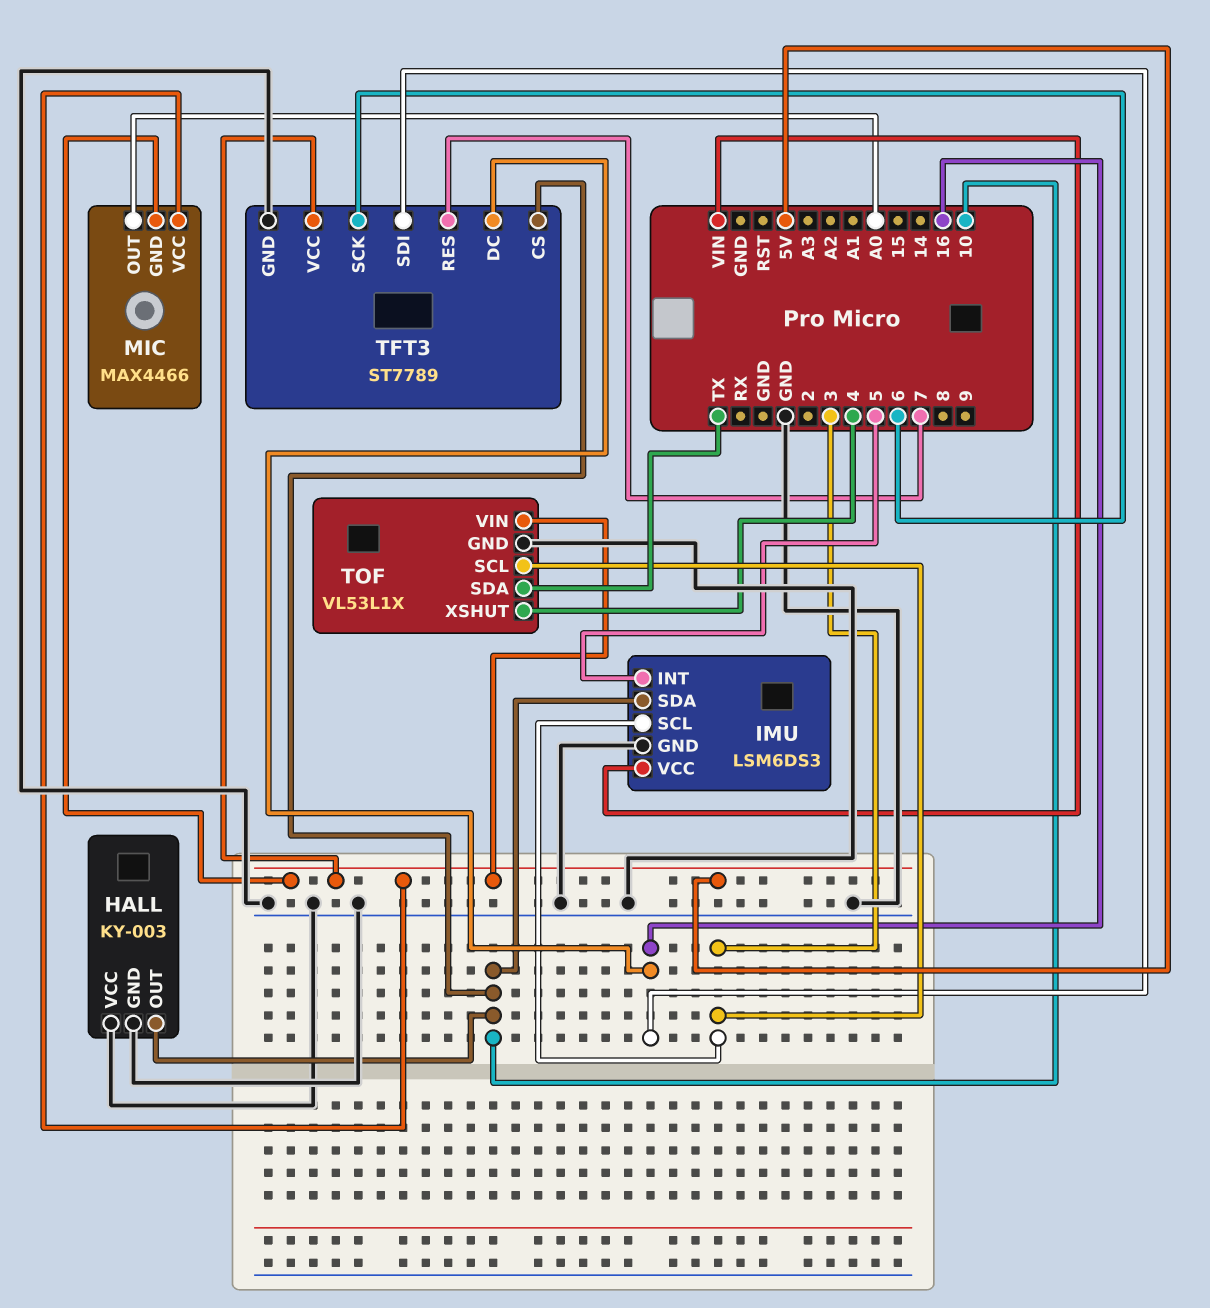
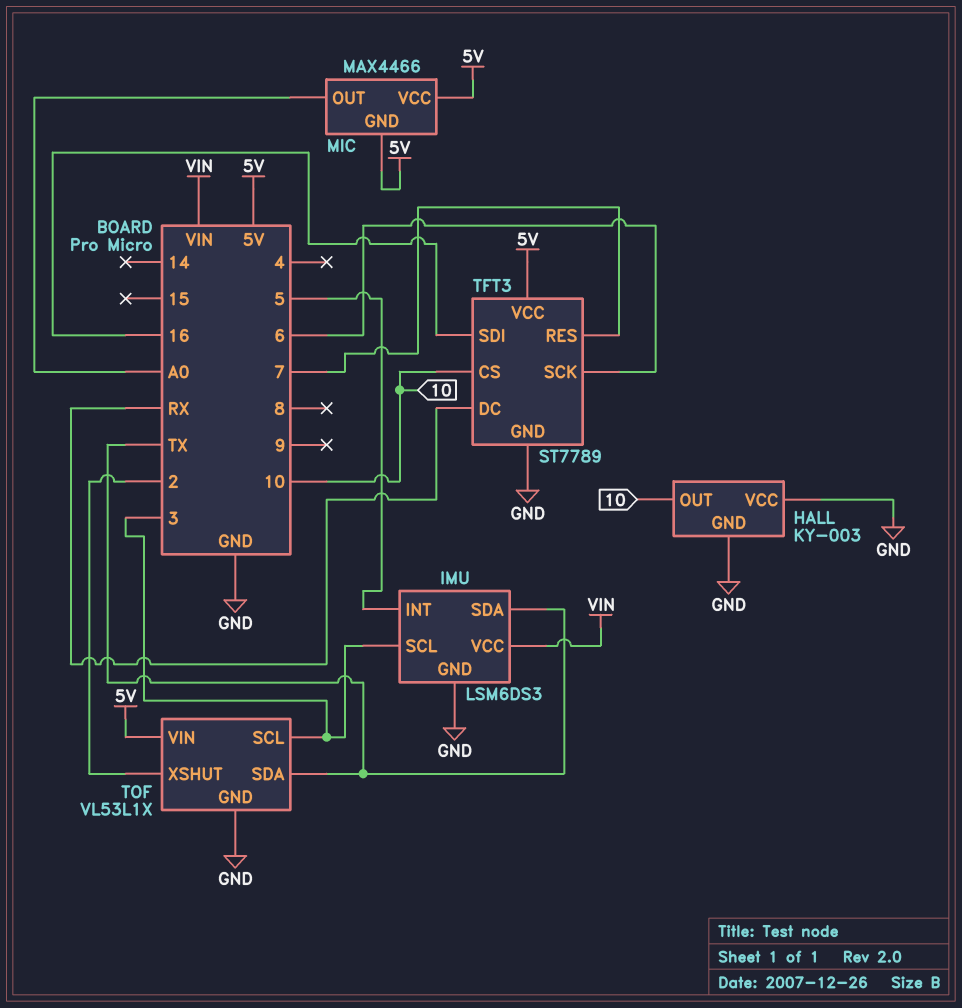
IMU pin SDA: 10 -> TX
TFT3 pin DC: 16 -> RX
TOF pin XSHUT: 4 -> 2

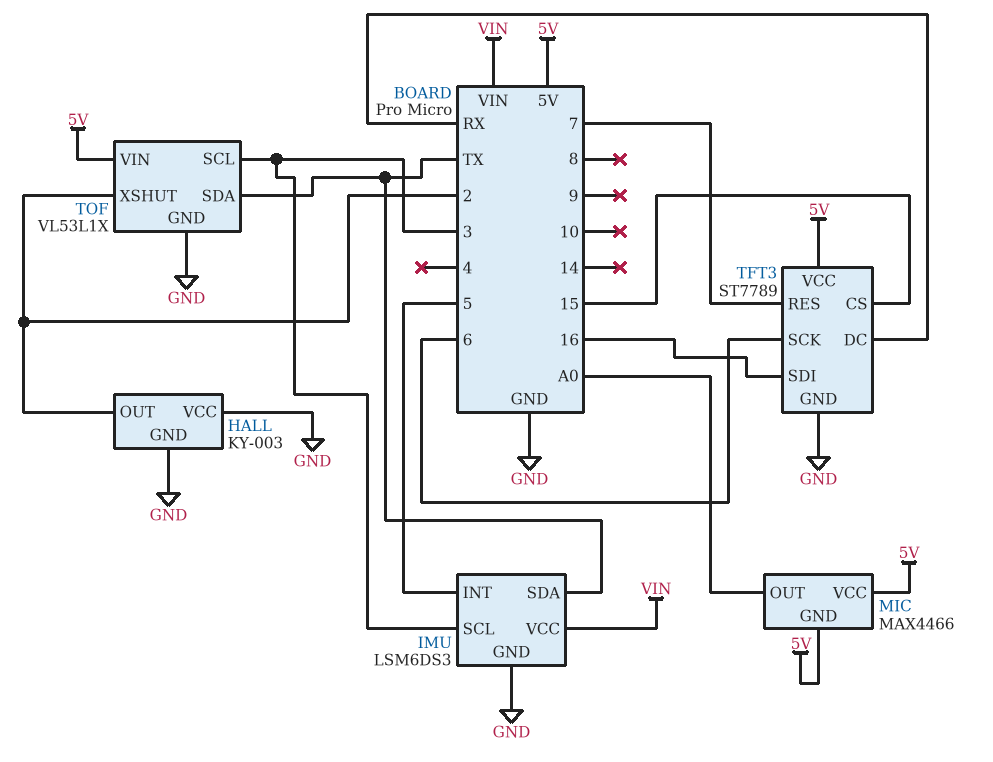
HALL pin OUT: 10 -> 2
TFT3 pin CS: 10 -> 15

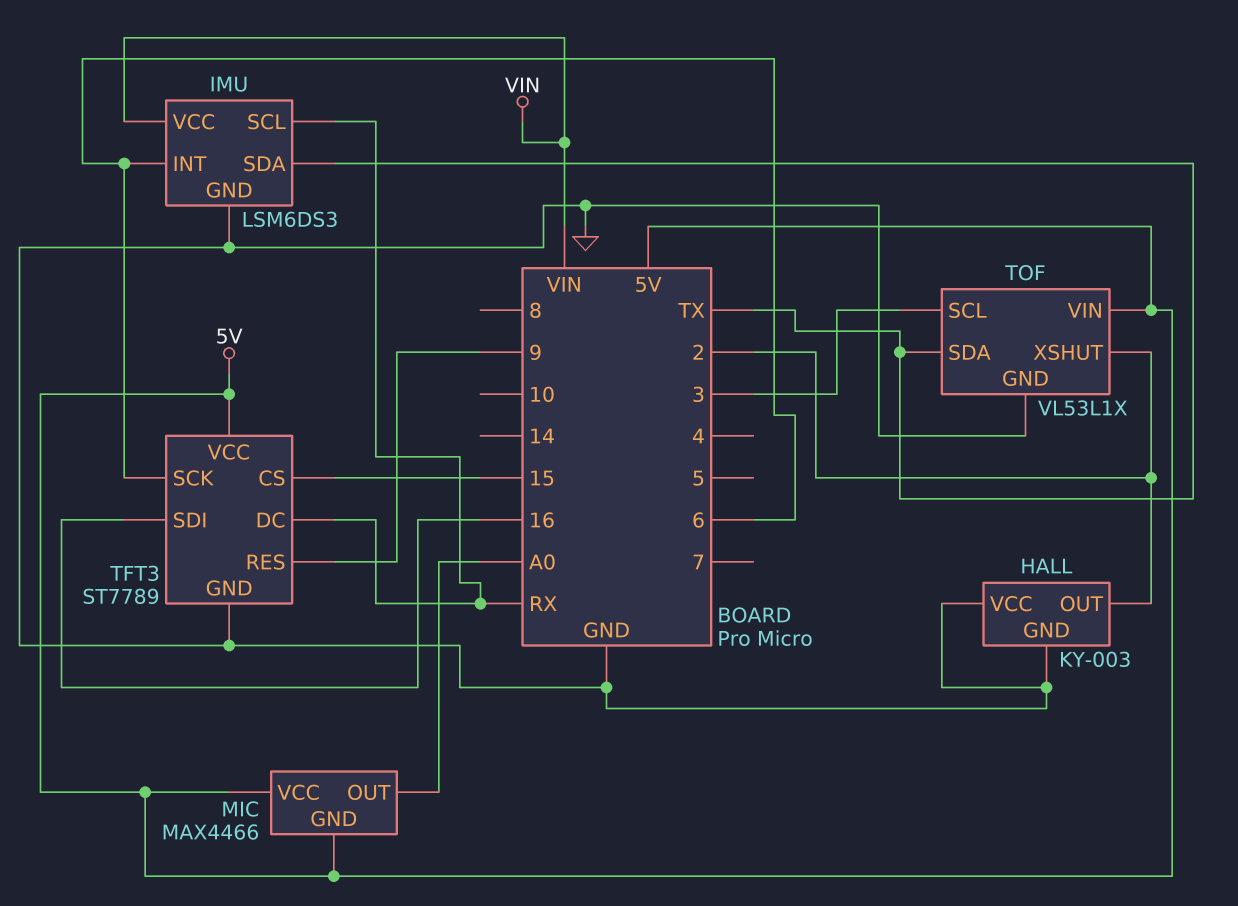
IMU pin INT: 5 -> 6
IMU pin SCL: 3 -> RX
TFT3 pin RES: 7 -> 9

